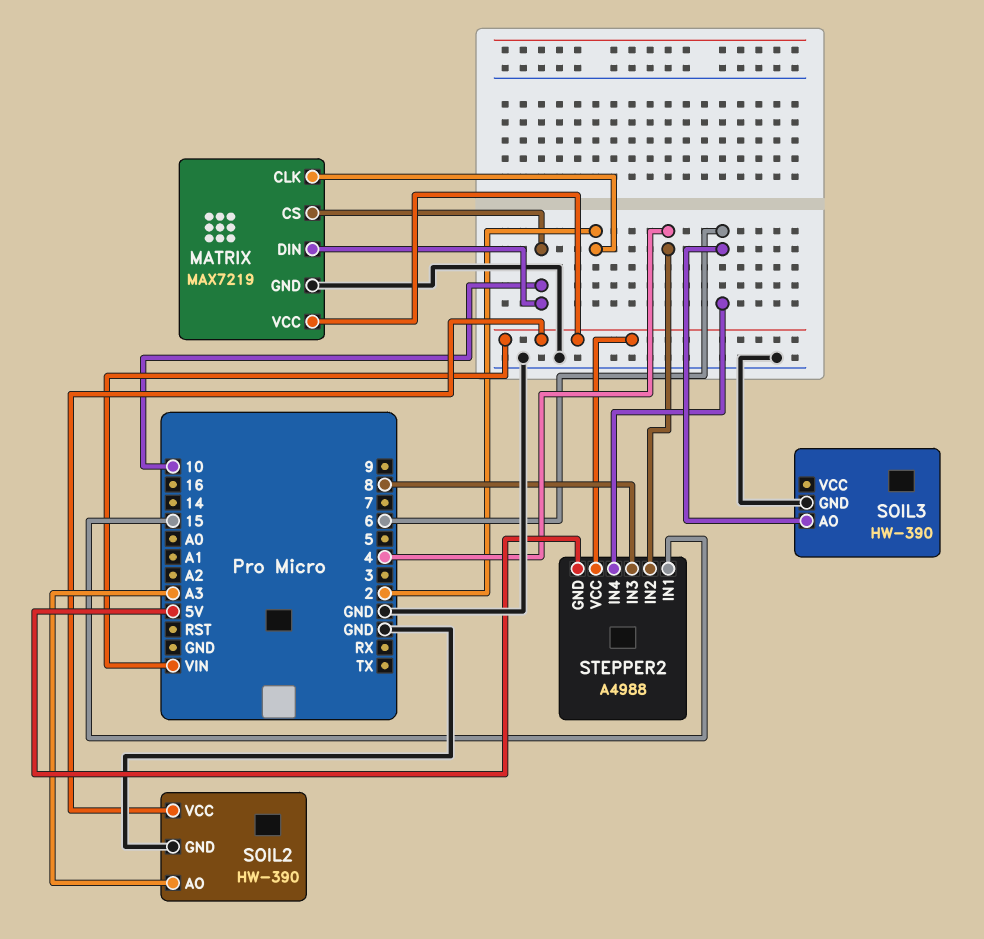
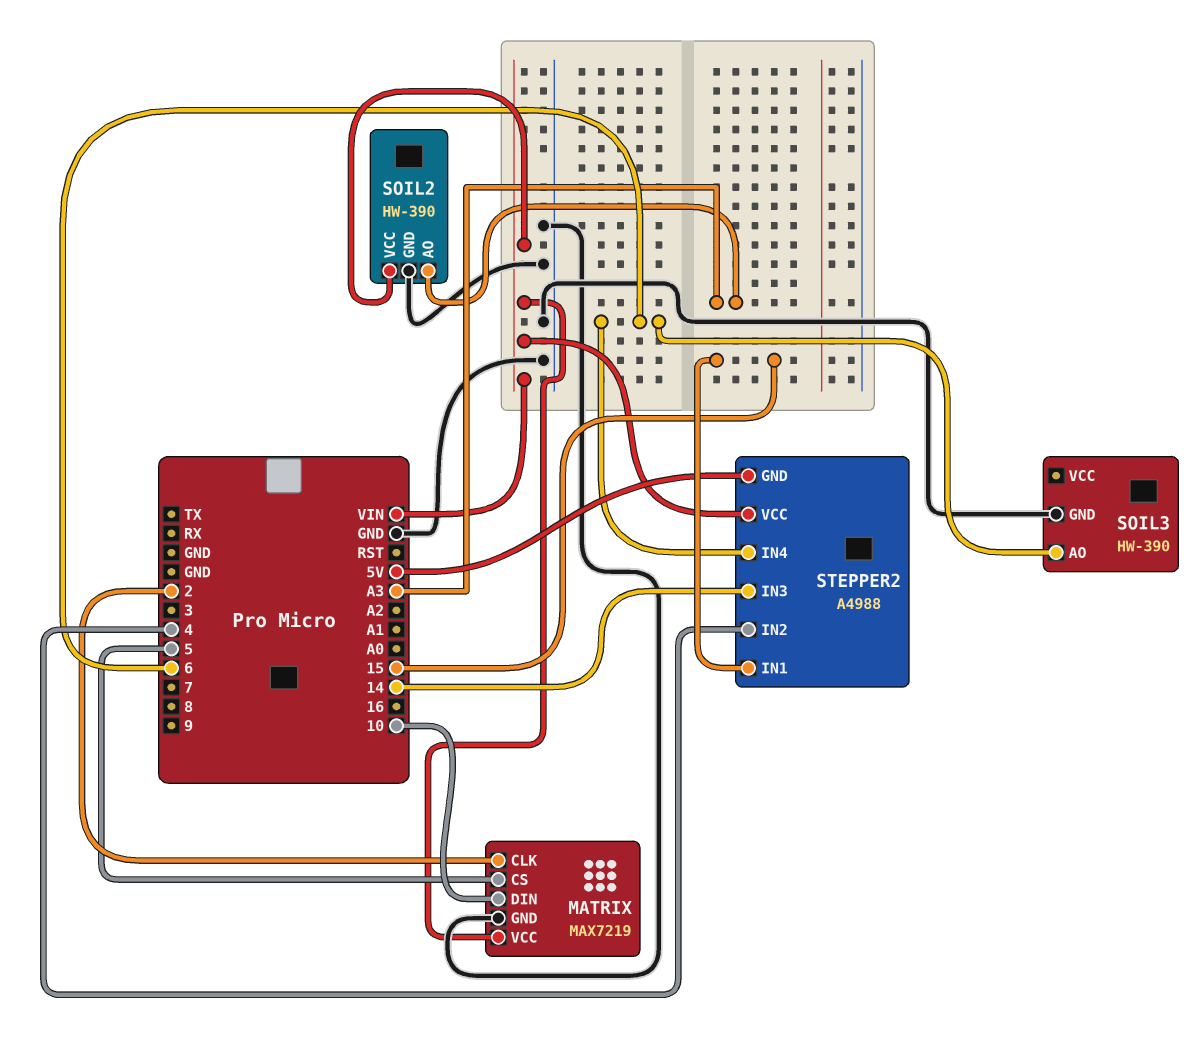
MATRIX pin CS: 10 -> 5
STEPPER2 pin IN3: 8 -> 14

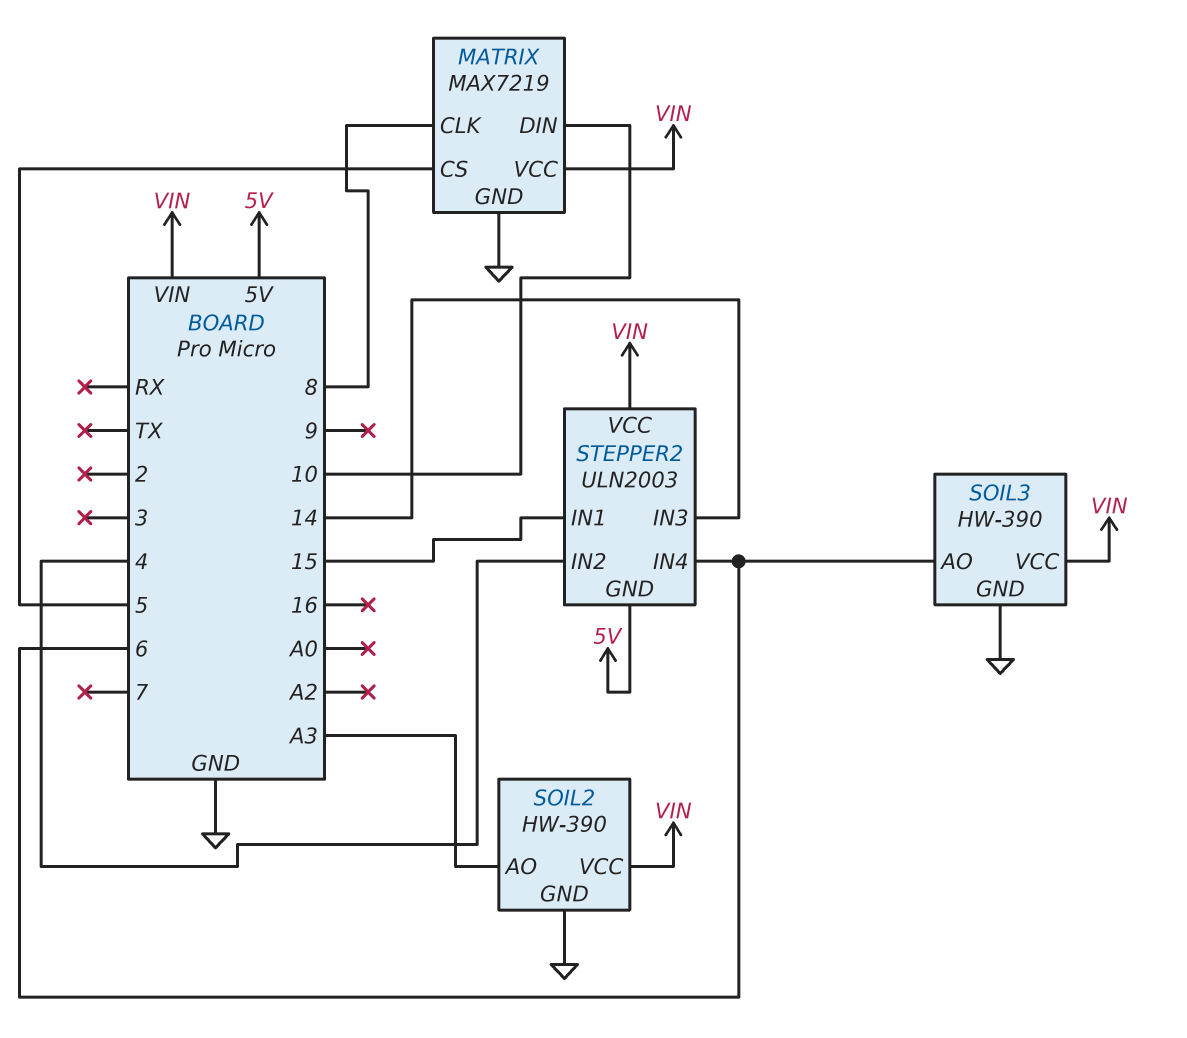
MATRIX pin CLK: 2 -> 8
SOIL3 pin VCC: none -> VIN
STEPPER2: A4988 -> ULN2003

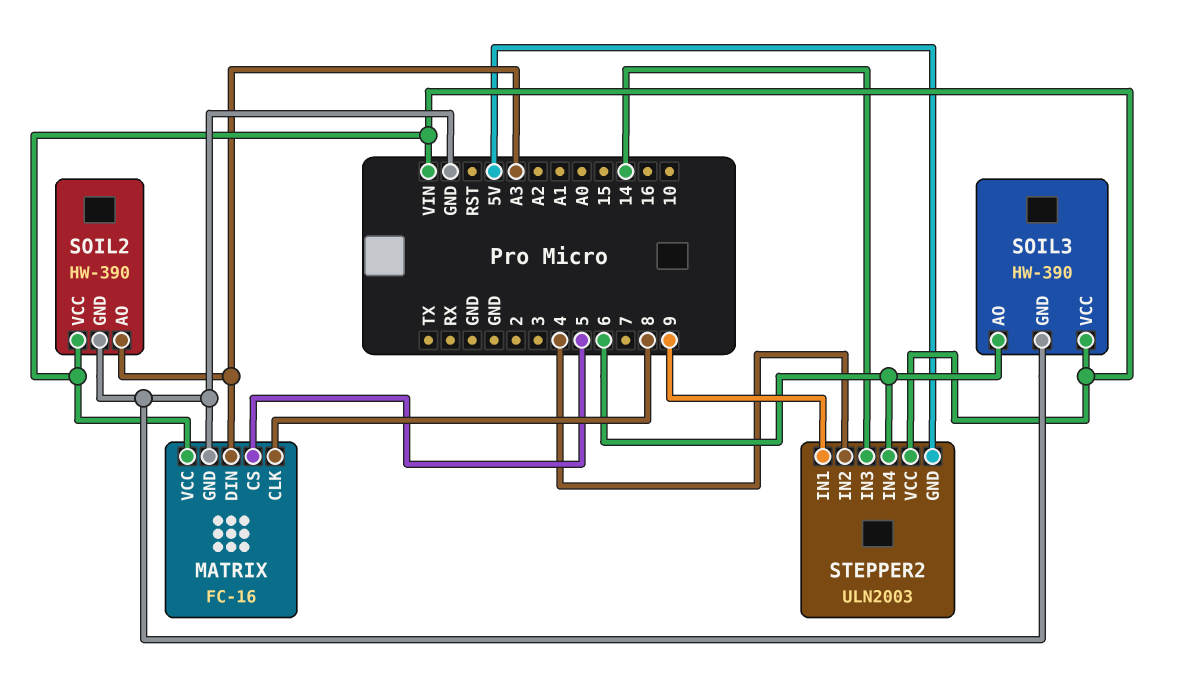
MATRIX: MAX7219 -> FC-16
MATRIX pin DIN: 10 -> A3
STEPPER2 pin IN1: 15 -> 9

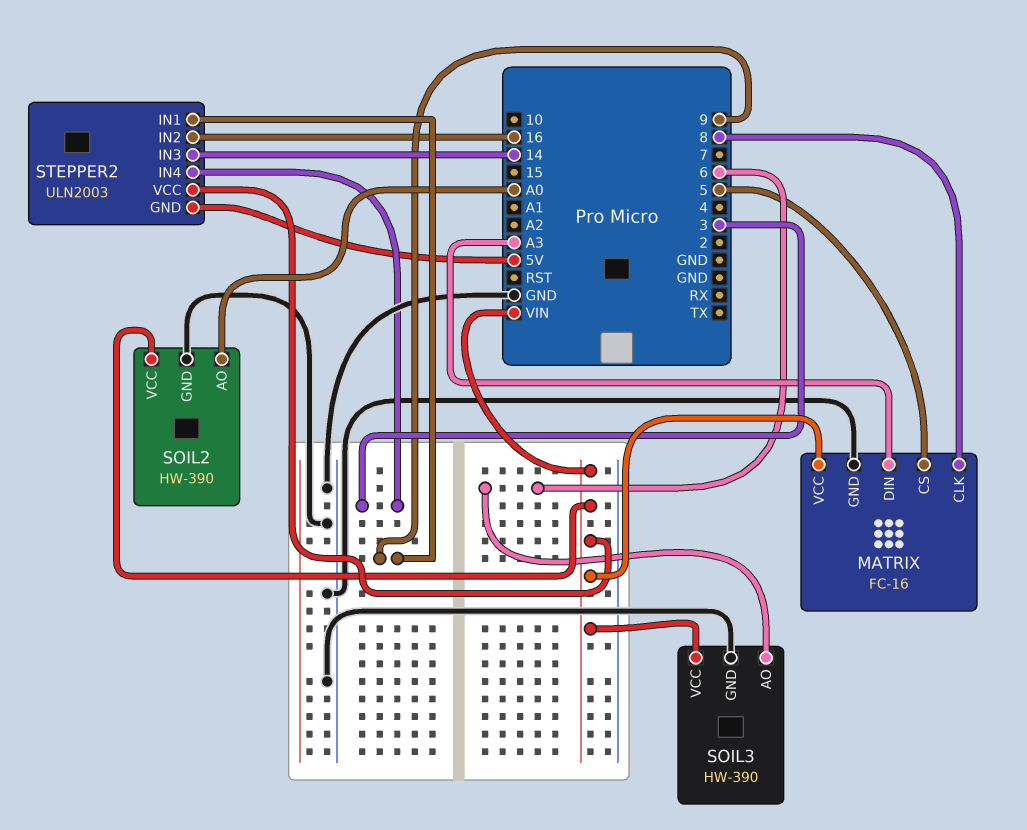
SOIL2 pin AO: A3 -> A0
STEPPER2 pin IN2: 4 -> 16
STEPPER2 pin IN4: 6 -> 3

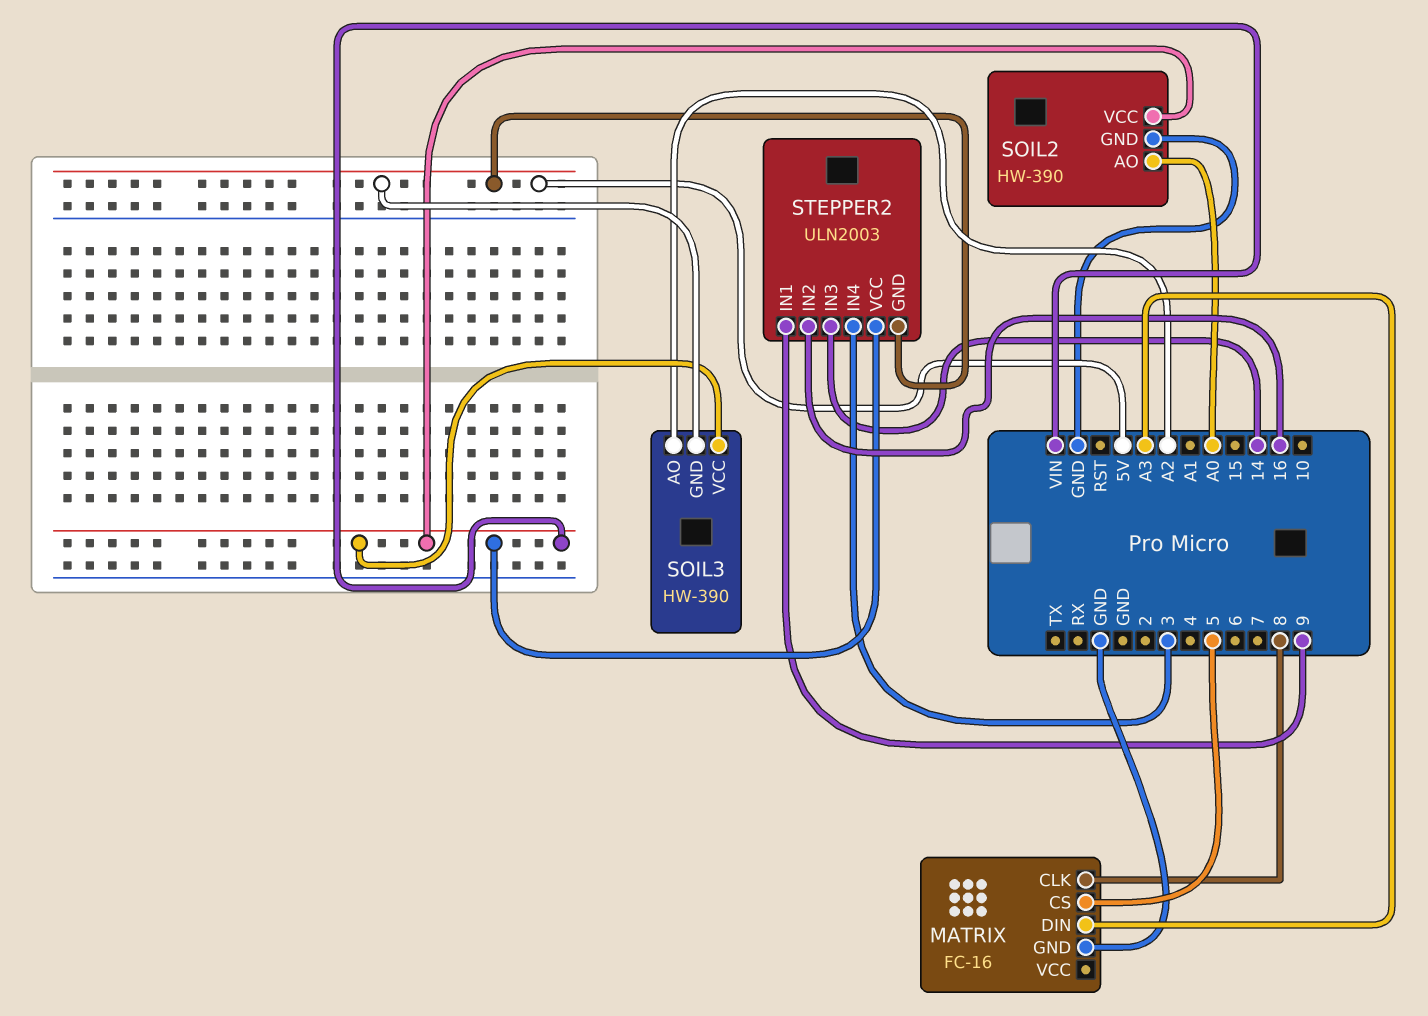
MATRIX pin VCC: VIN -> none
SOIL3 pin AO: 6 -> A2
SOIL3 pin GND: GND -> 5V

